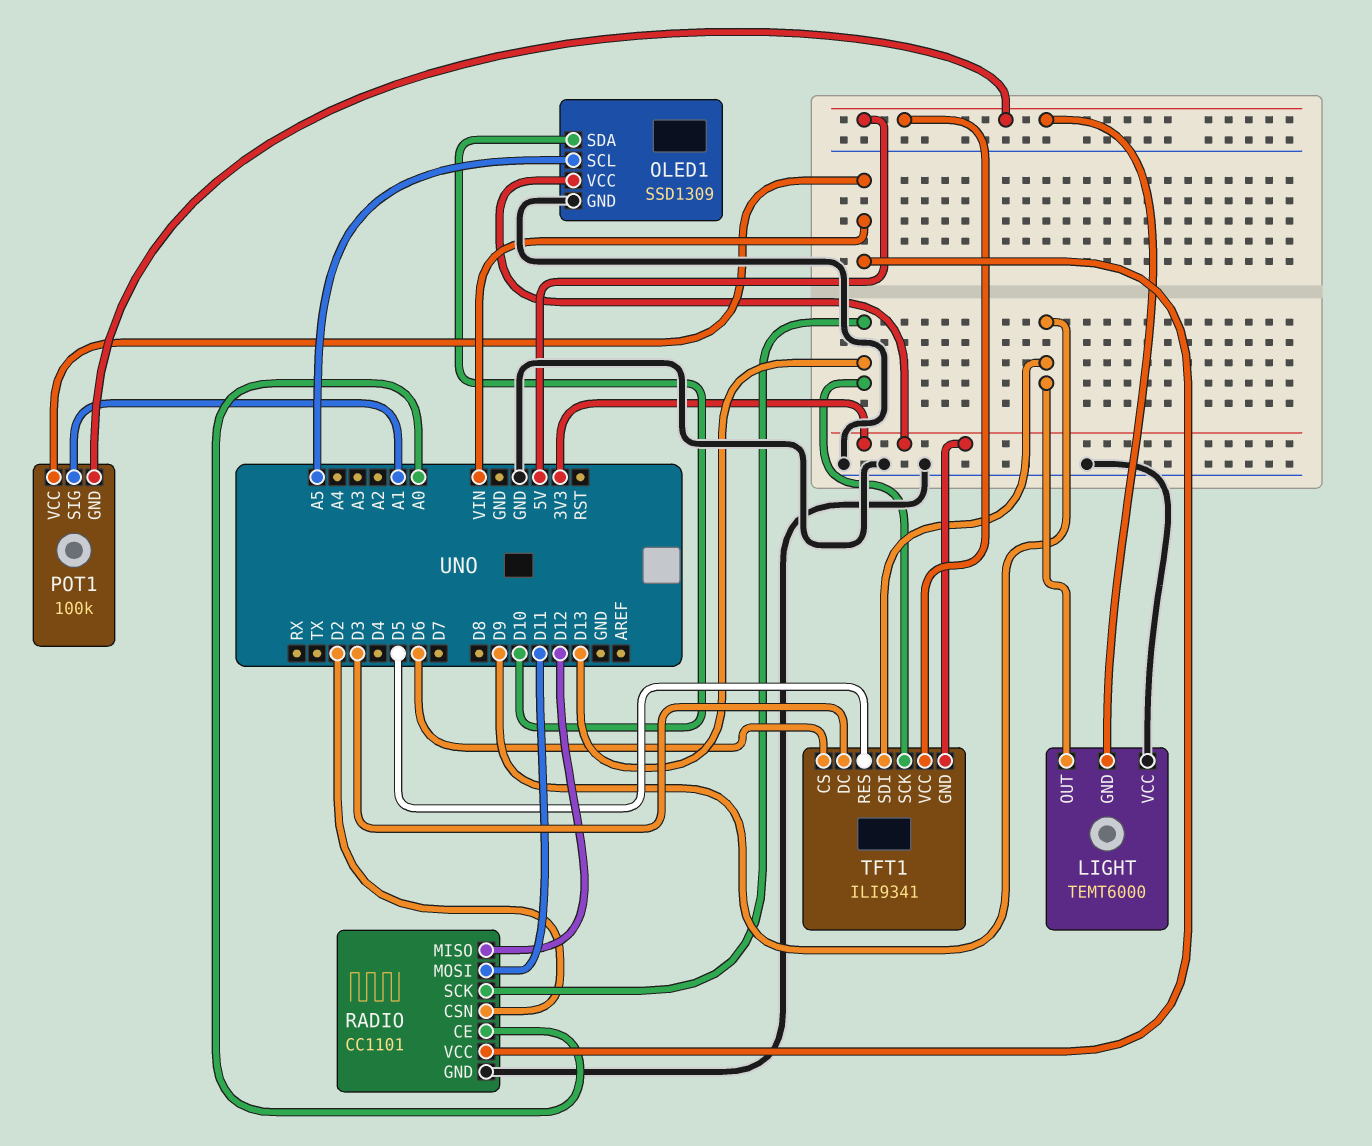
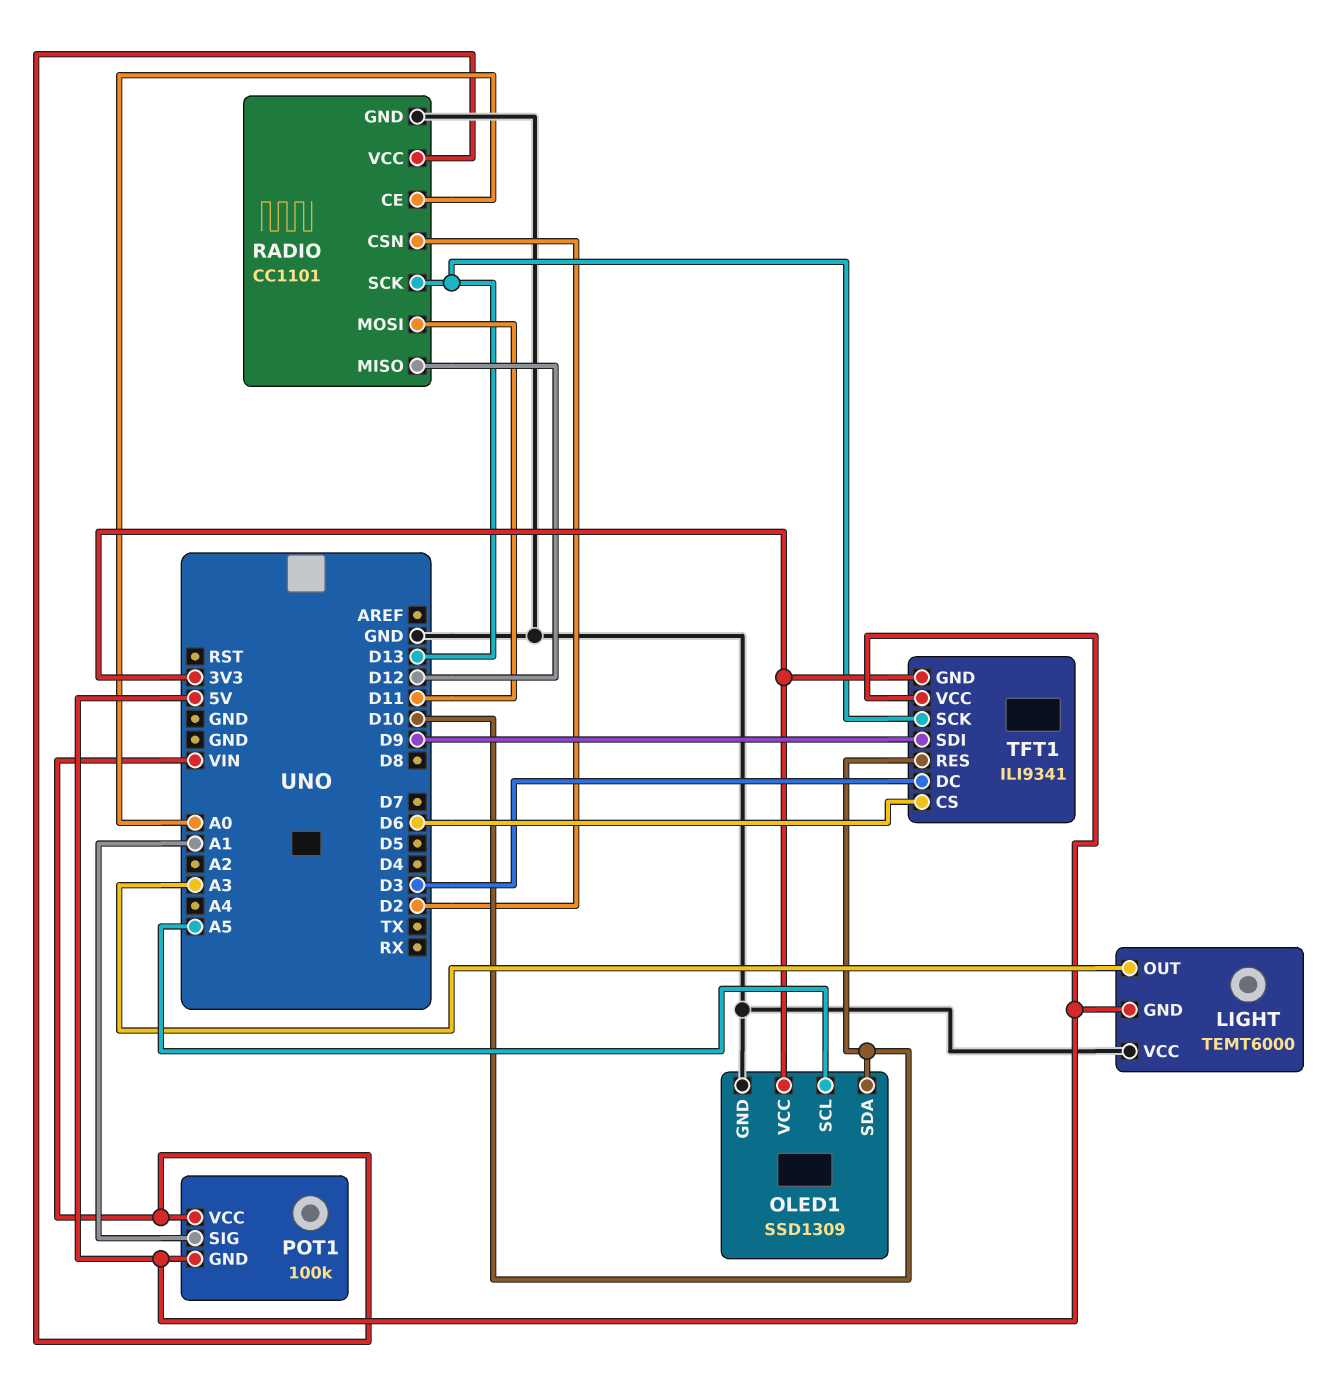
LIGHT pin OUT: D9 -> A3
TFT1 pin RES: D5 -> D10

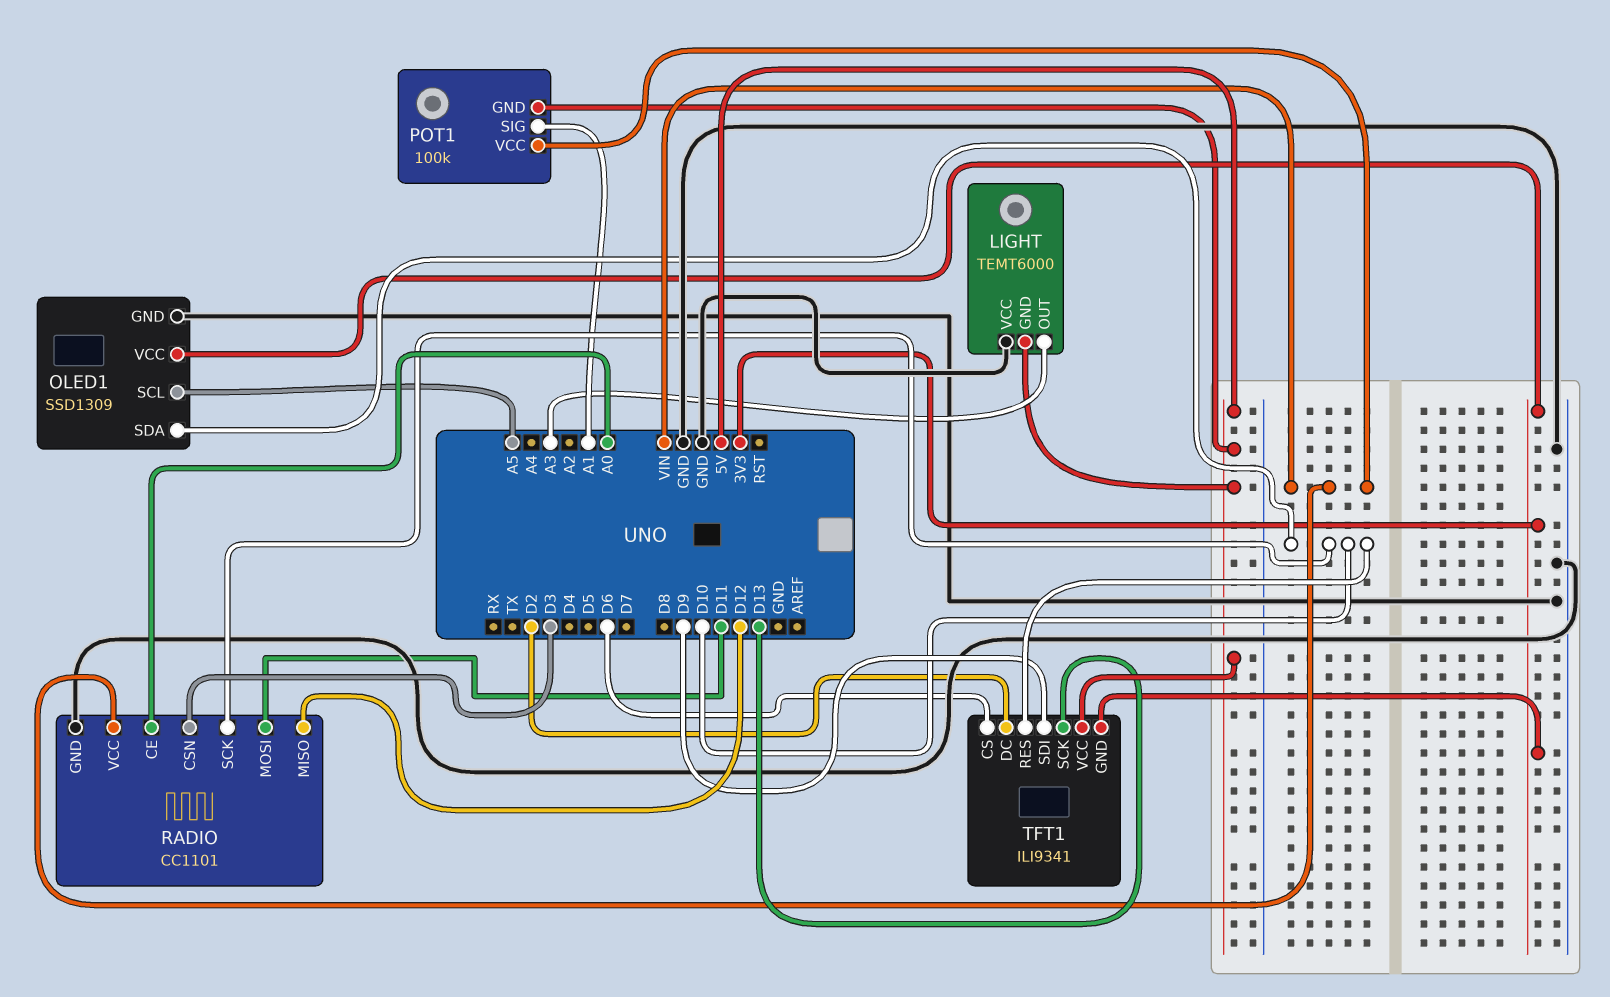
RADIO pin CSN: D2 -> D3
RADIO pin SCK: D13 -> D10
TFT1 pin DC: D3 -> D2

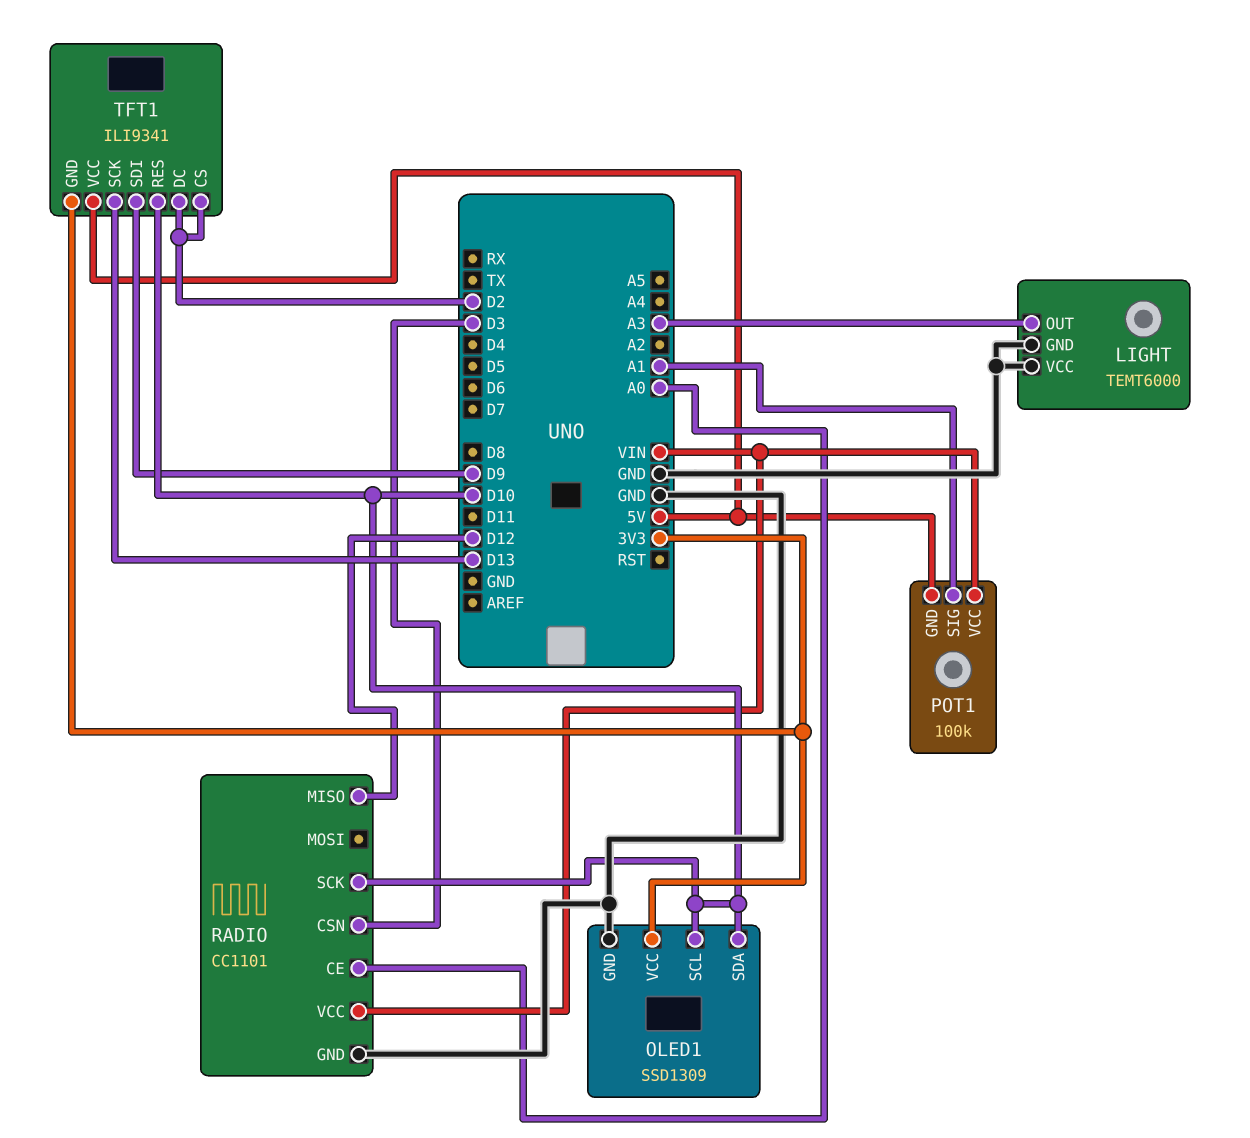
LIGHT pin GND: 5V -> GND
OLED1 pin SCL: A5 -> D10
RADIO pin MOSI: D11 -> none
TFT1 pin CS: D6 -> D2

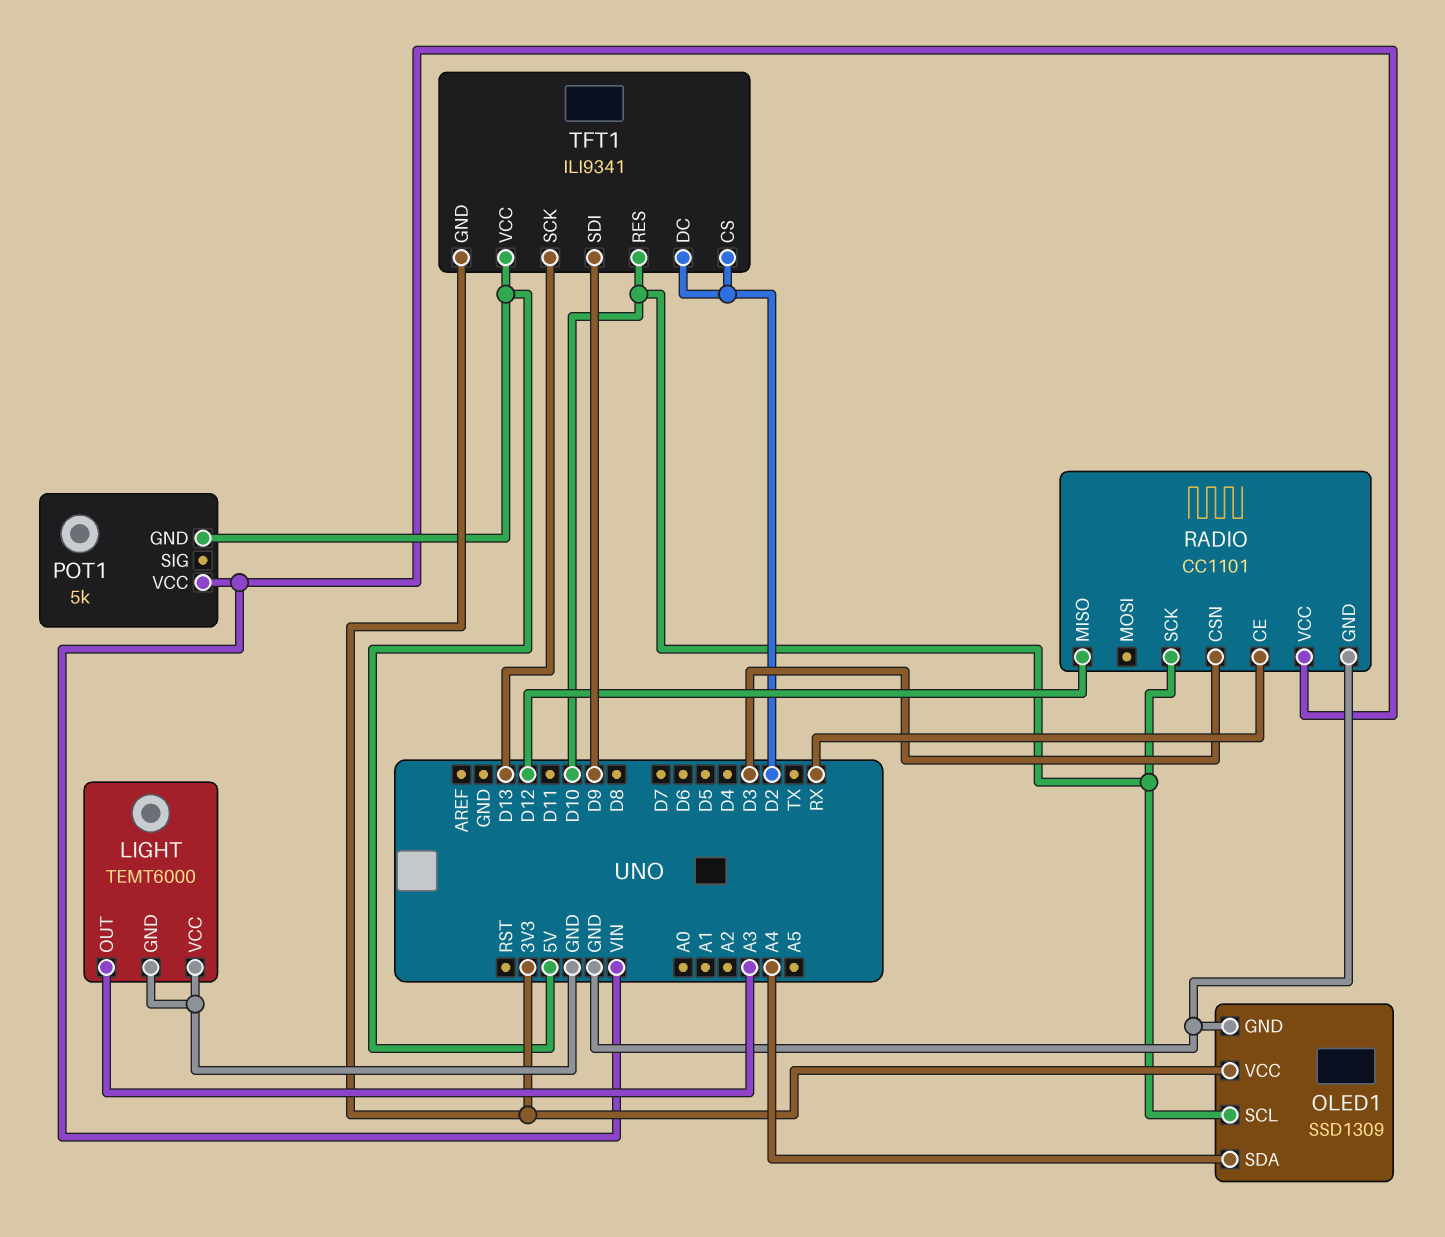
OLED1 pin SDA: D10 -> A4
POT1: 100k -> 5k
POT1 pin SIG: A1 -> none
RADIO pin CE: A0 -> RX

